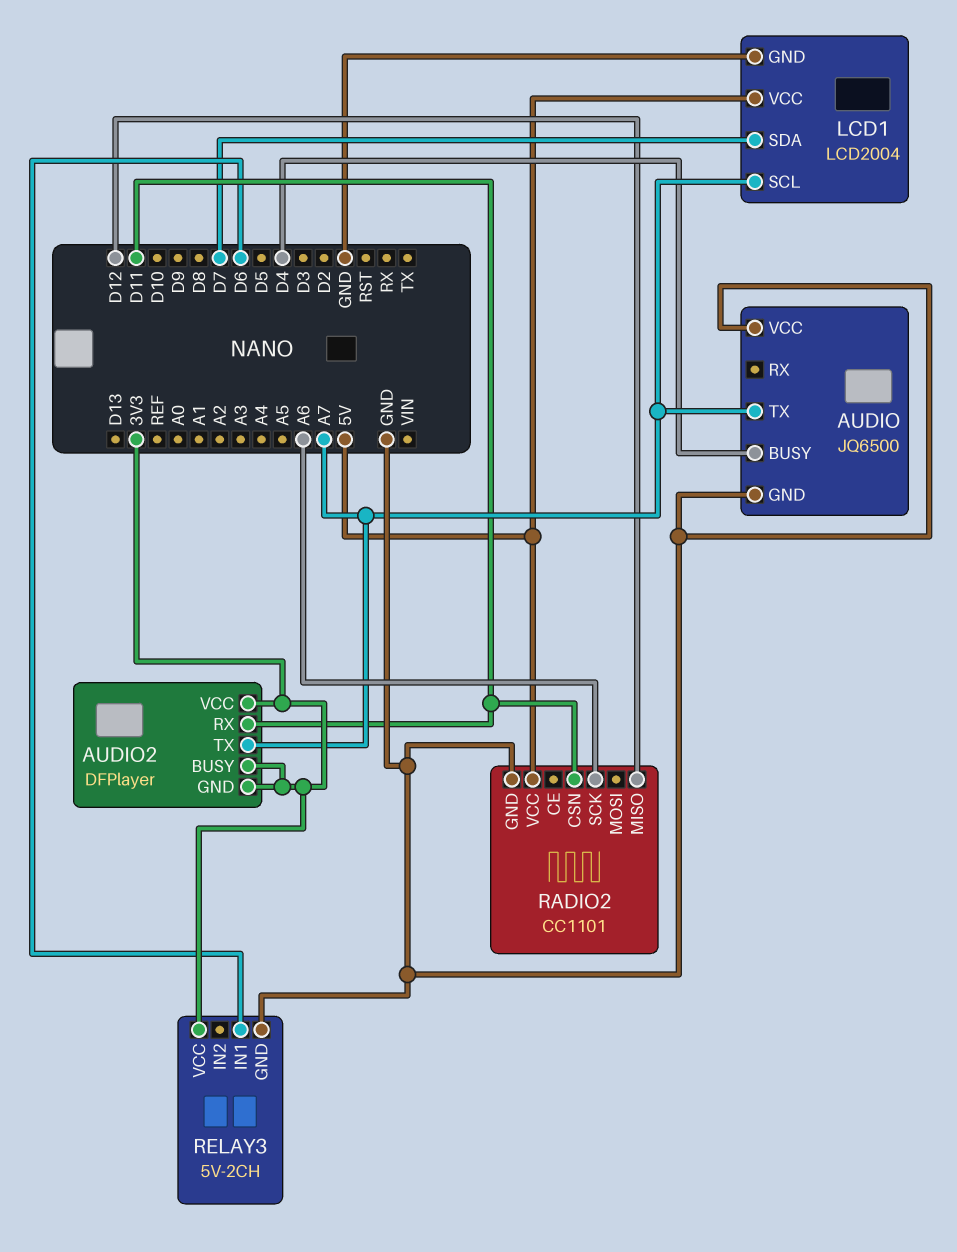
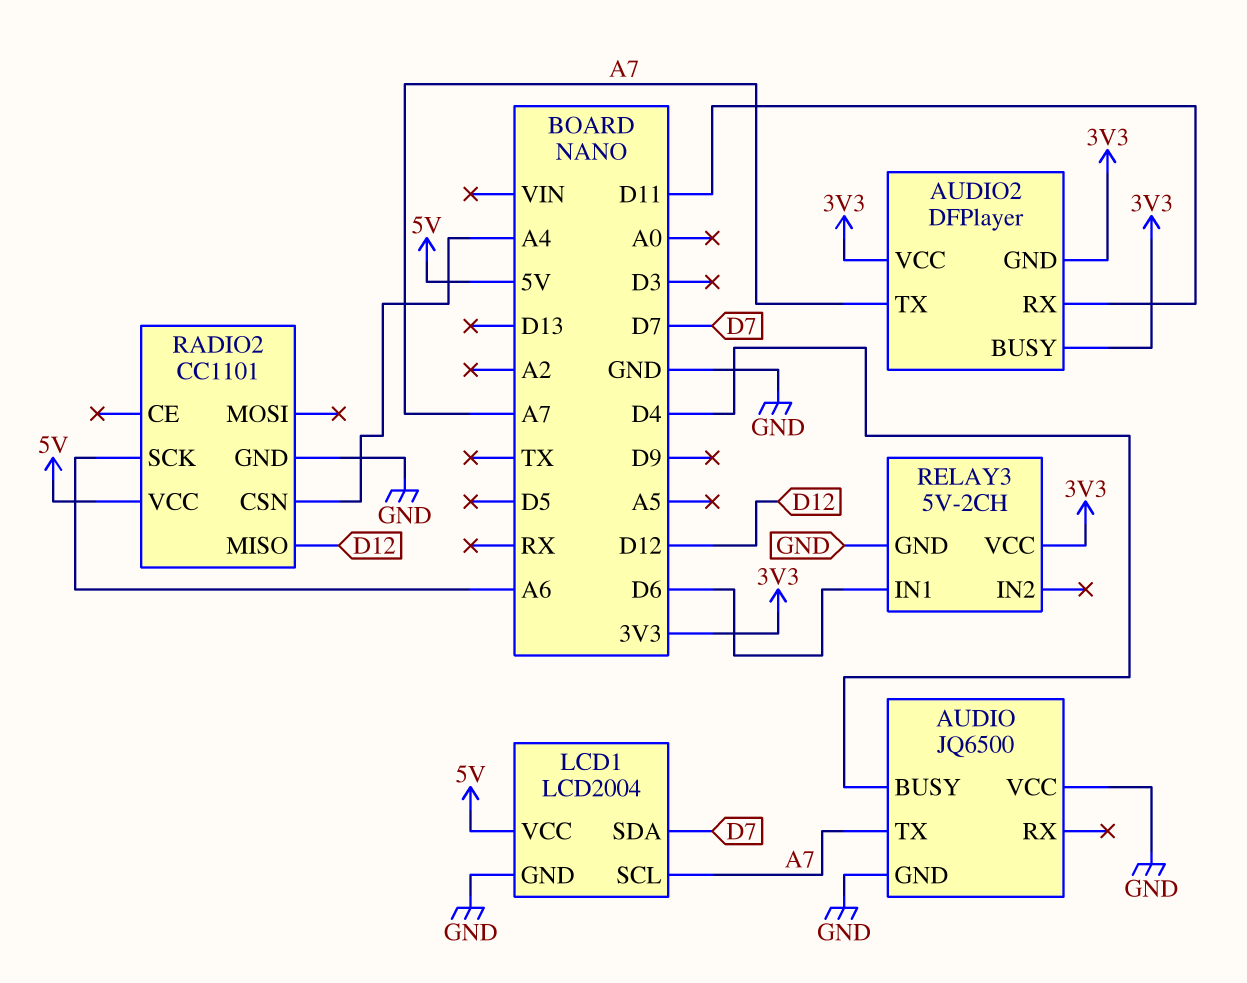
RADIO2 pin CSN: D11 -> A4

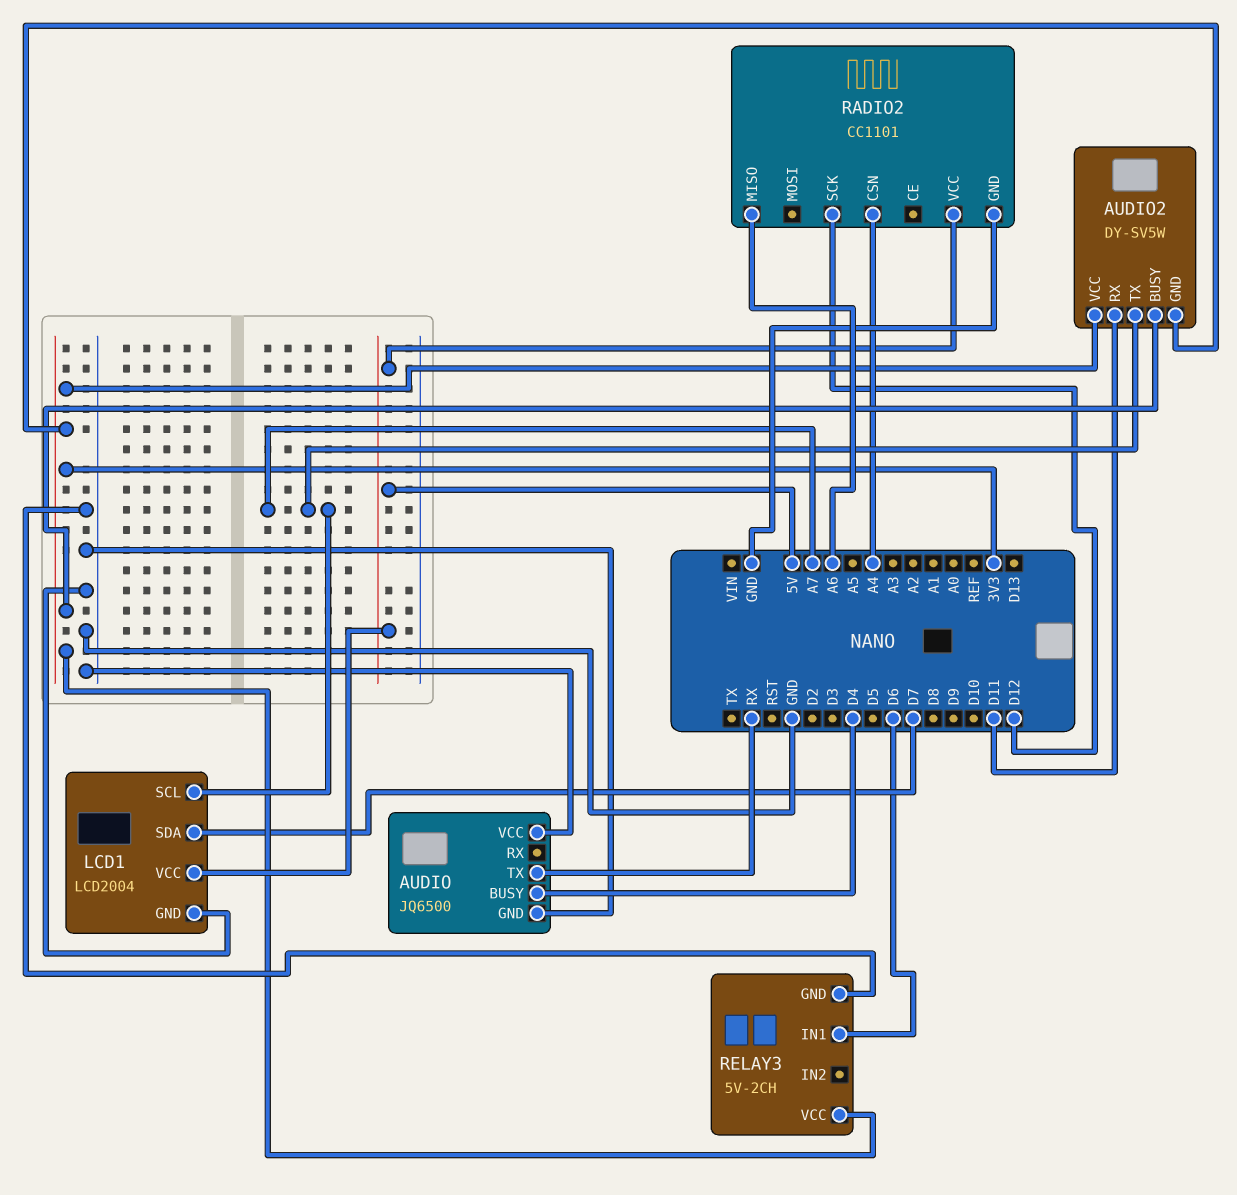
AUDIO pin TX: A7 -> RX
AUDIO2: DFPlayer -> DY-SV5W
RADIO2 pin MISO: D12 -> A6
RADIO2 pin SCK: A6 -> D12

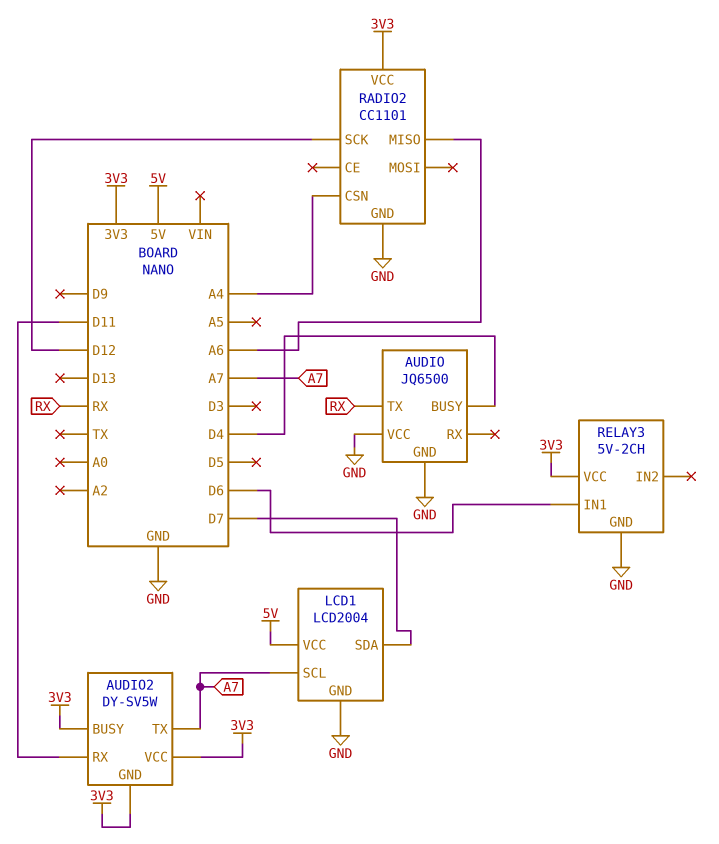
RADIO2 pin VCC: 5V -> 3V3

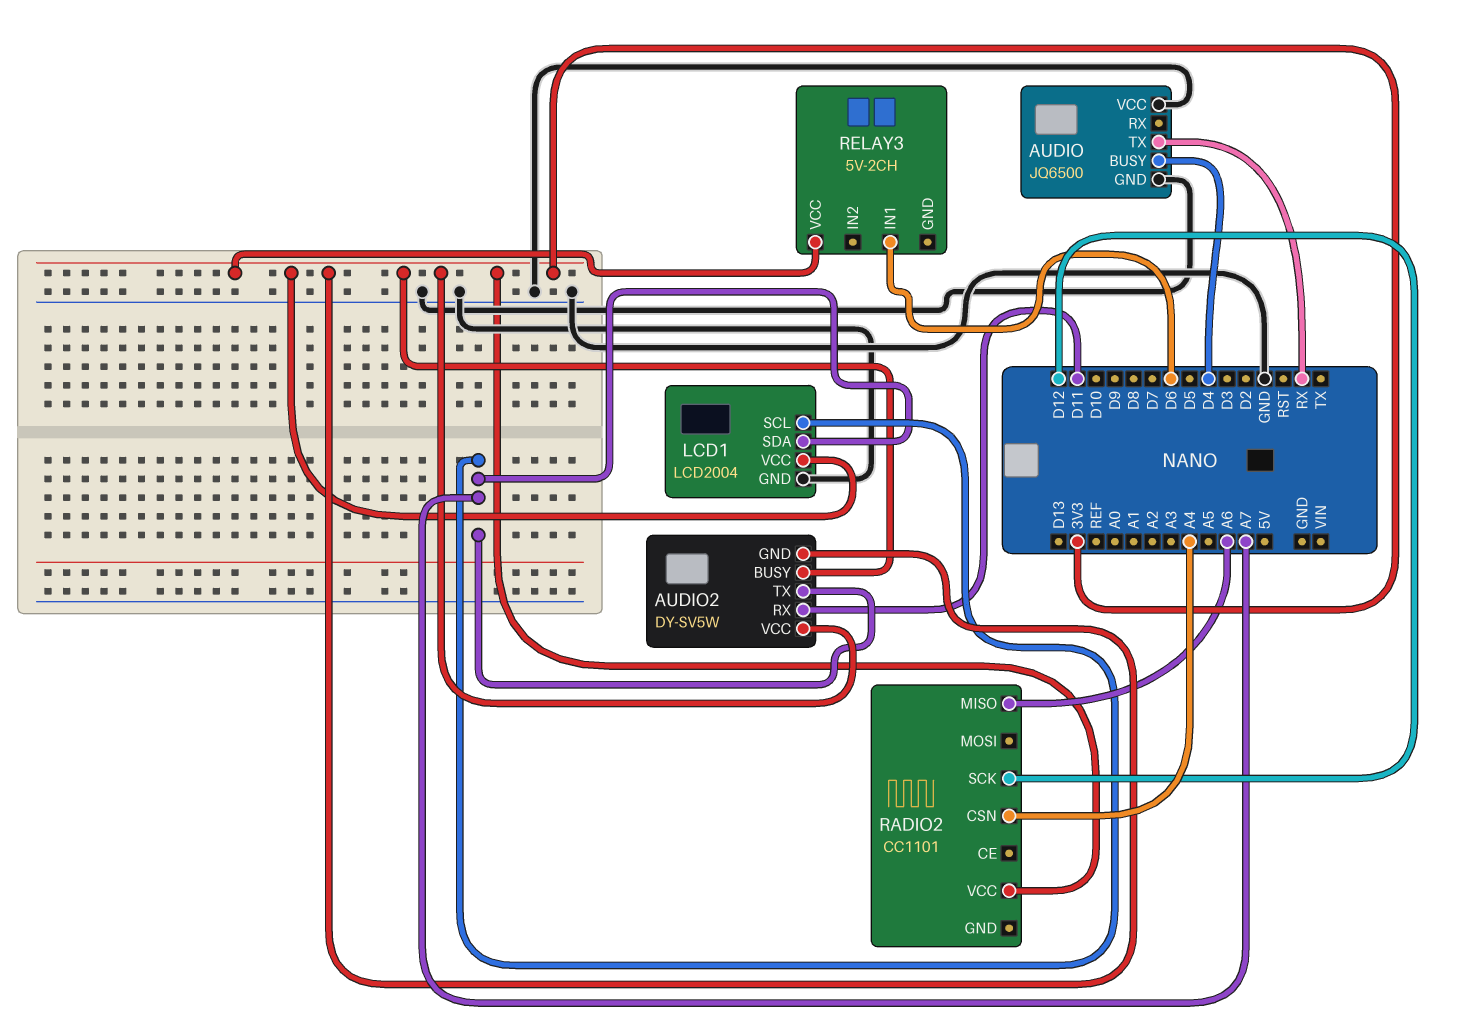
LCD1 pin SDA: D7 -> A7
LCD1 pin VCC: 5V -> 3V3
RADIO2 pin GND: GND -> none
RELAY3 pin GND: GND -> none

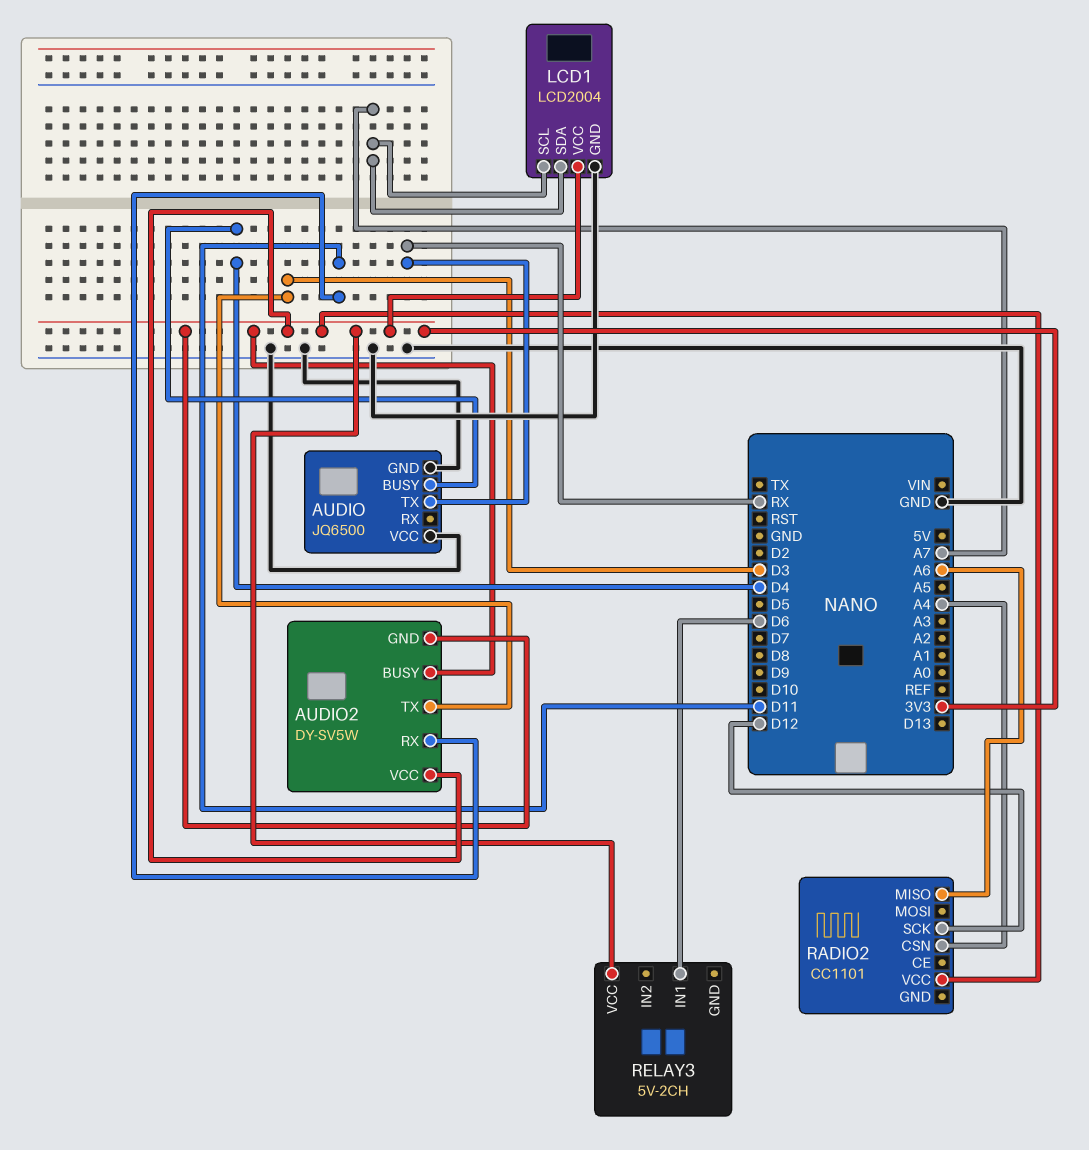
AUDIO2 pin TX: A7 -> D3

